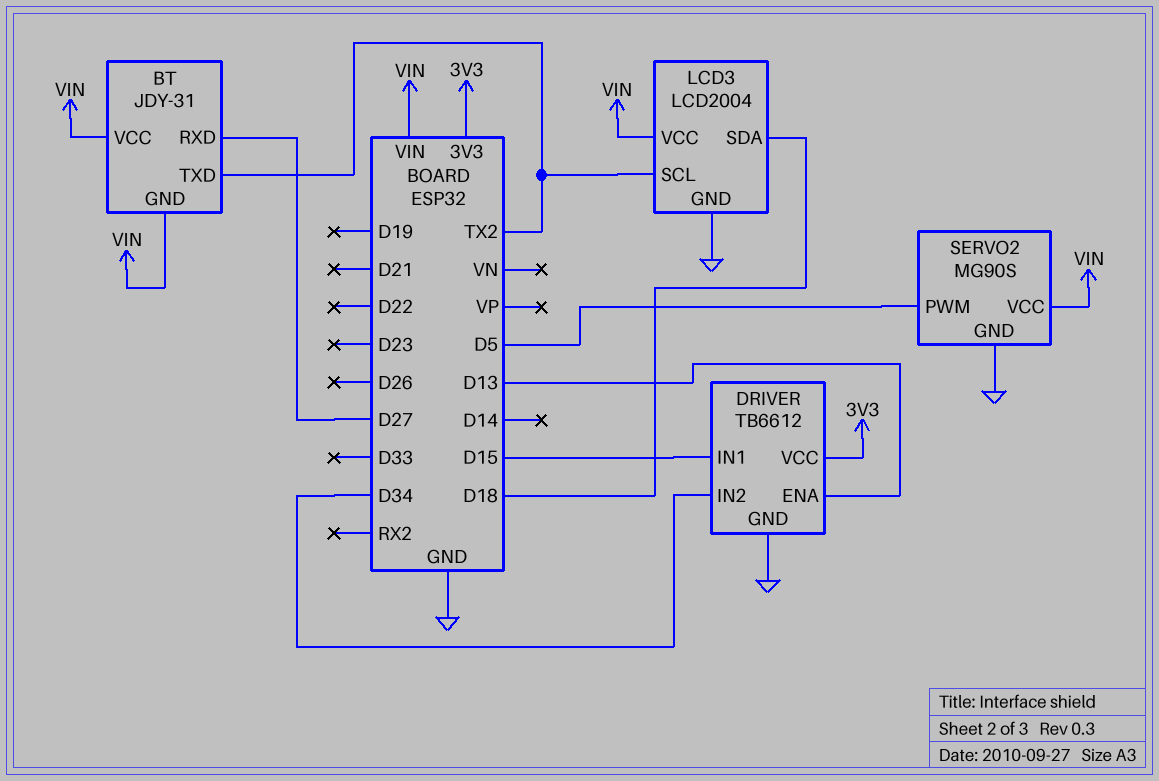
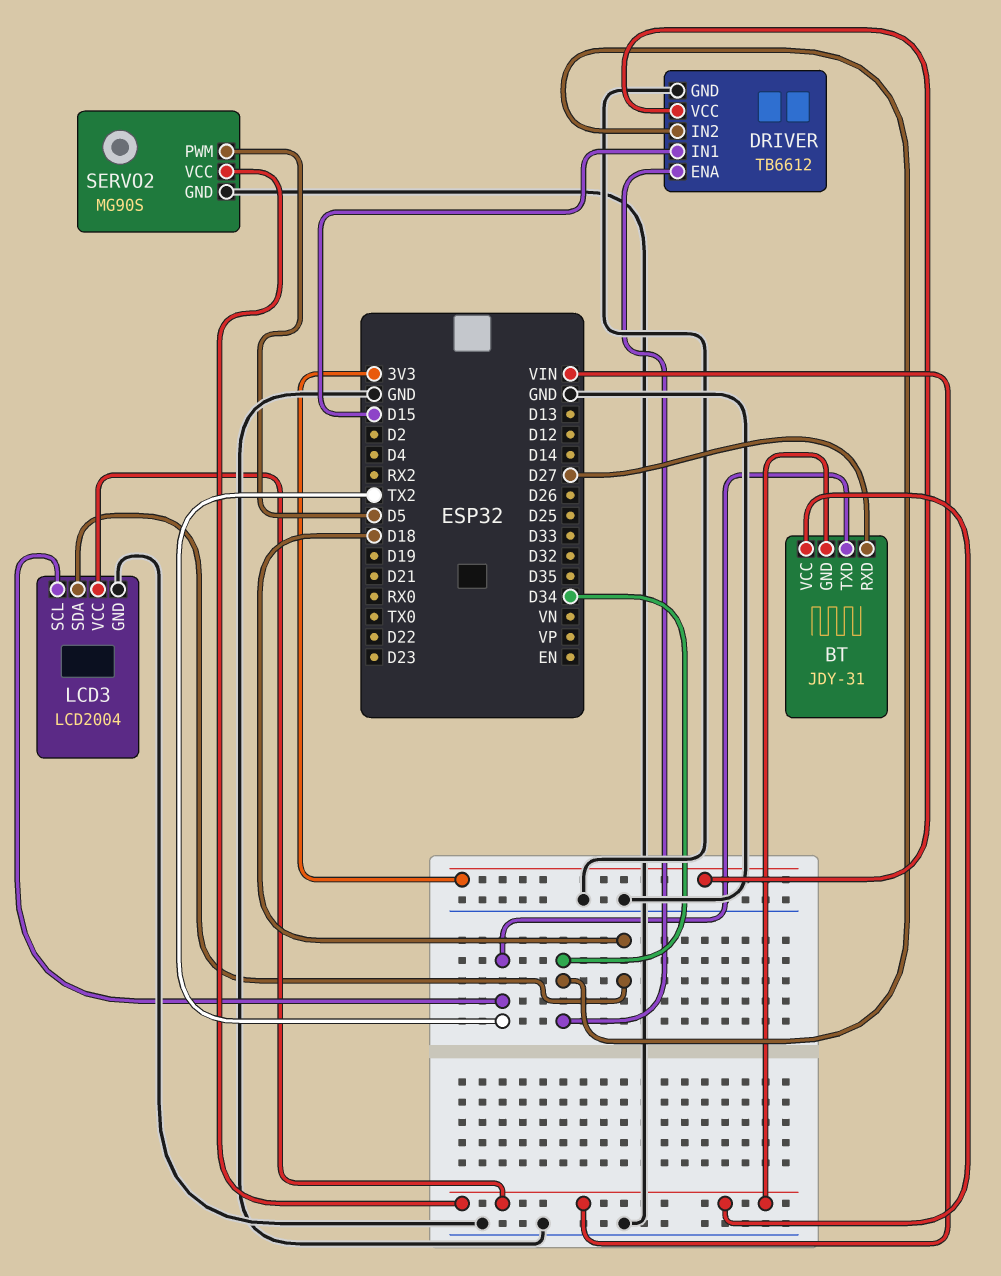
DRIVER pin ENA: D13 -> D34

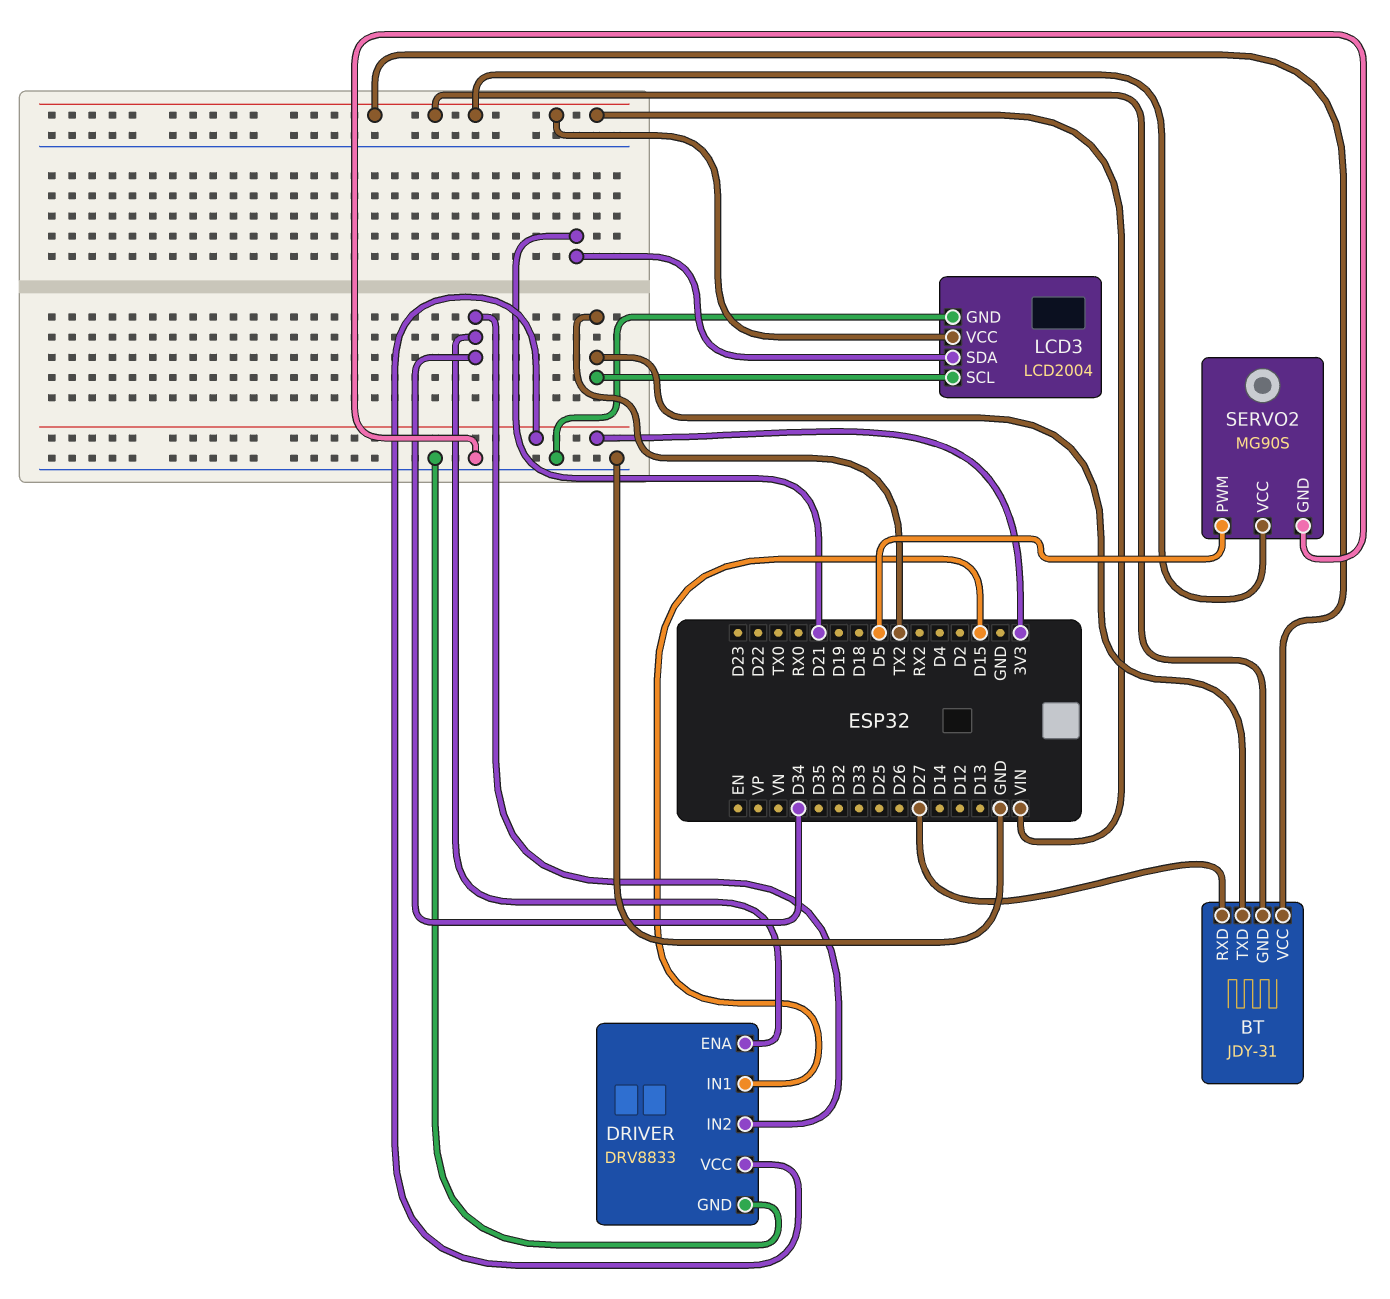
DRIVER: TB6612 -> DRV8833
LCD3 pin SDA: D18 -> D21

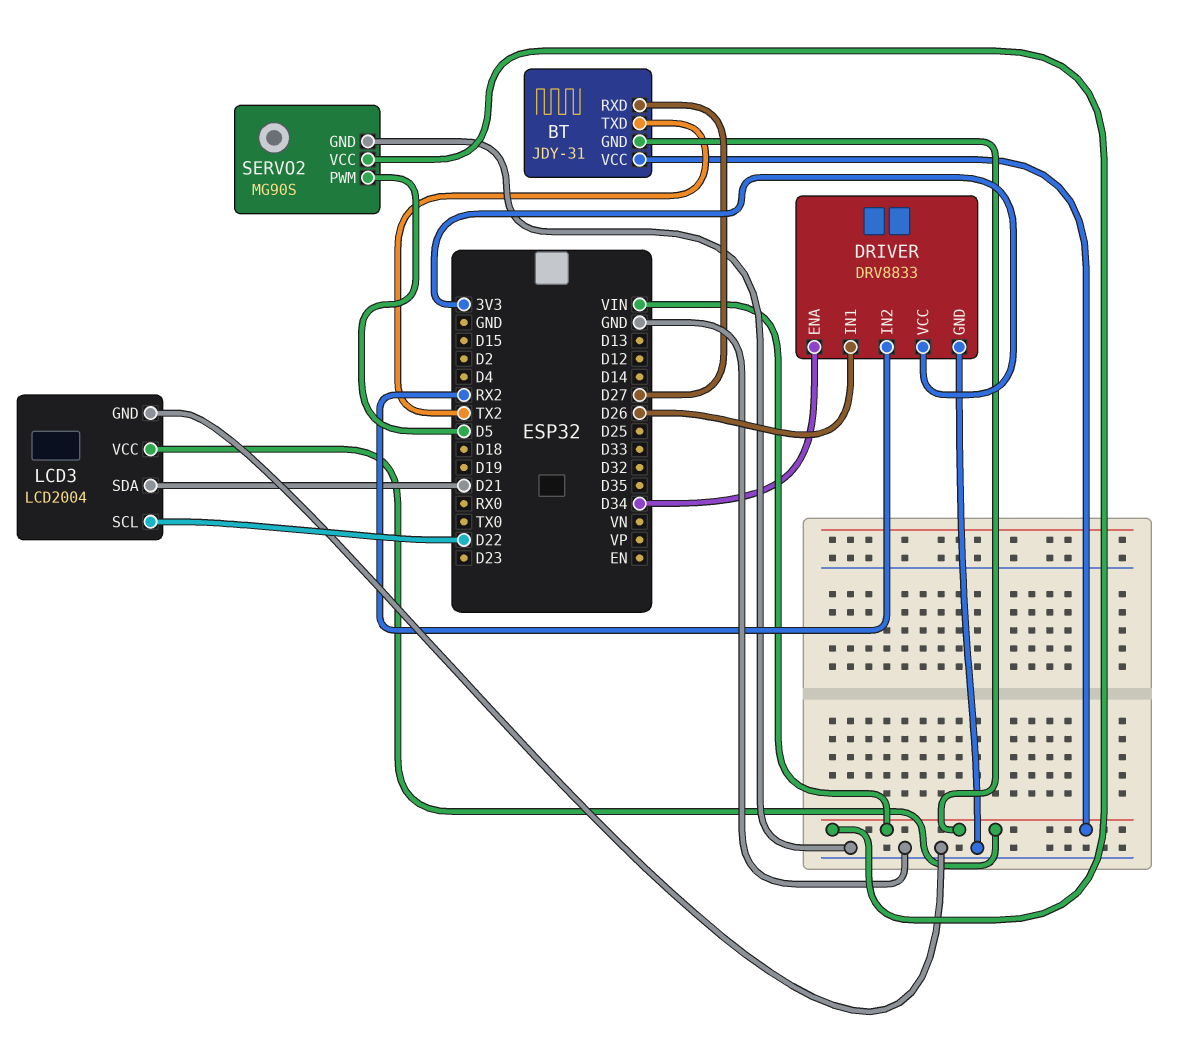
DRIVER pin IN1: D15 -> D26
DRIVER pin IN2: D34 -> RX2
LCD3 pin SCL: TX2 -> D22

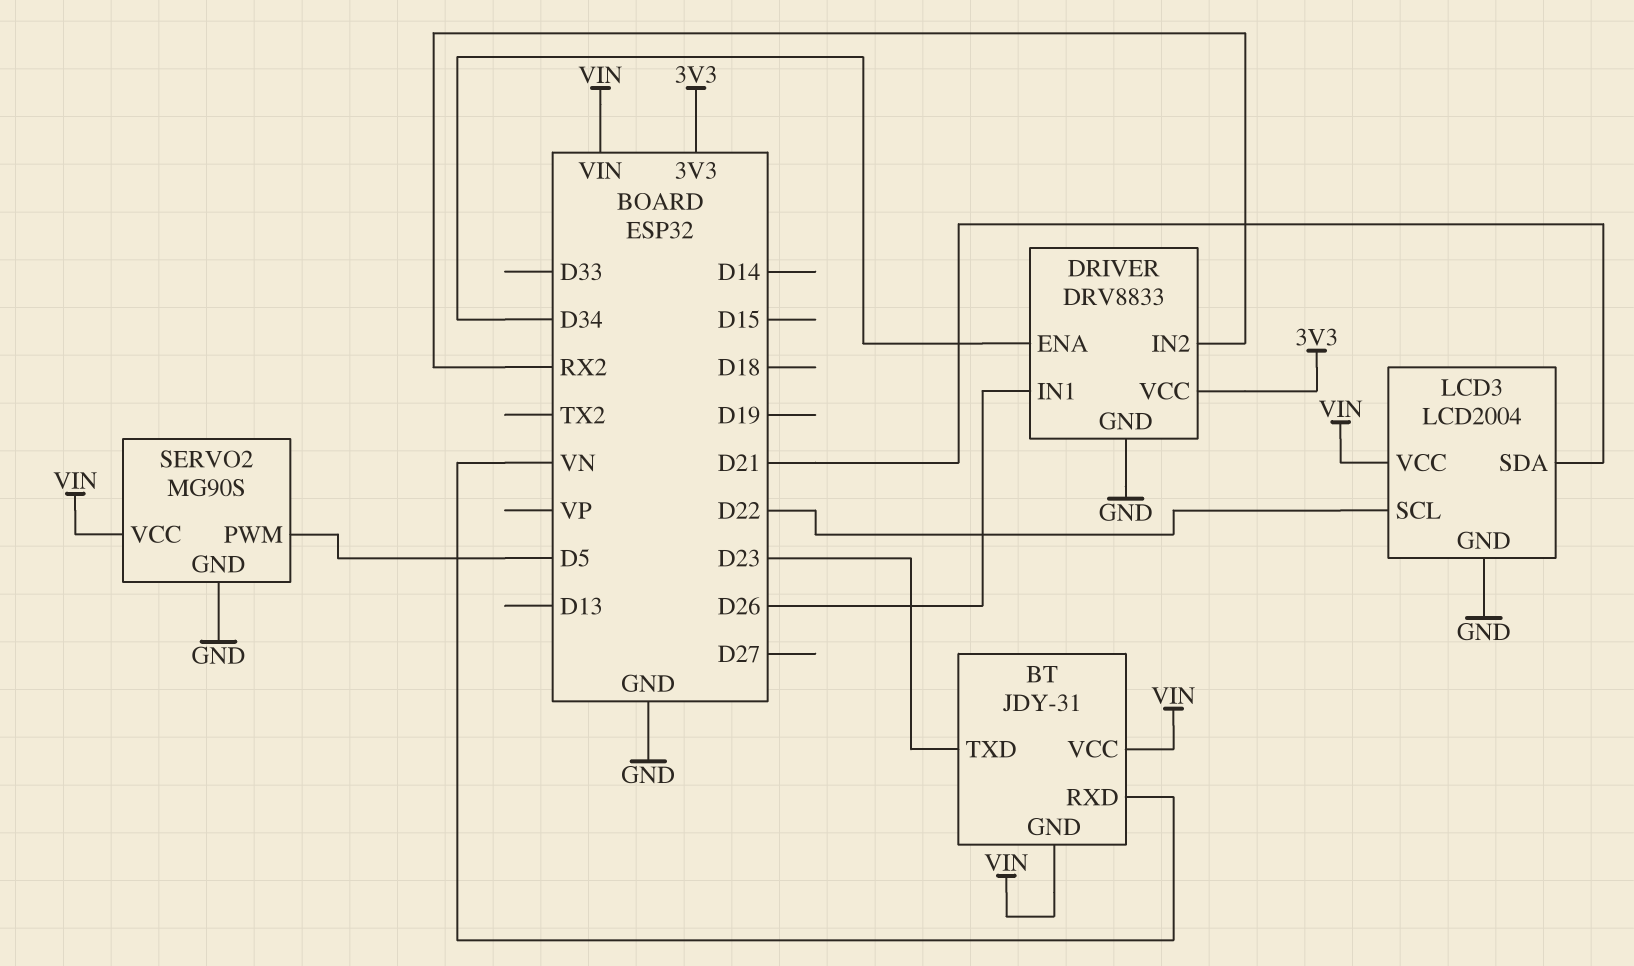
BT pin RXD: D27 -> VN
BT pin TXD: TX2 -> D23

